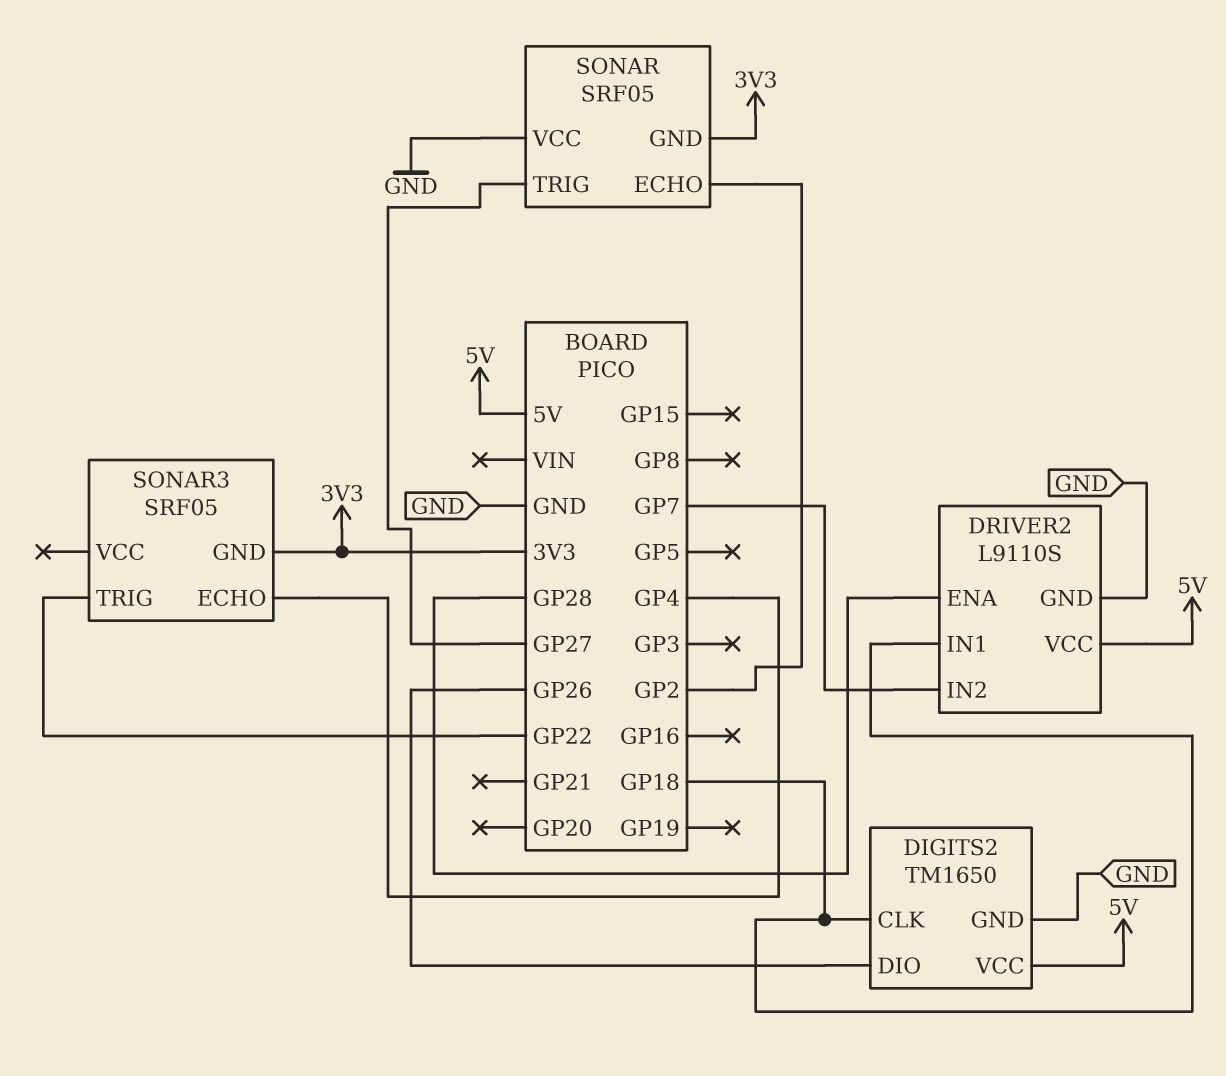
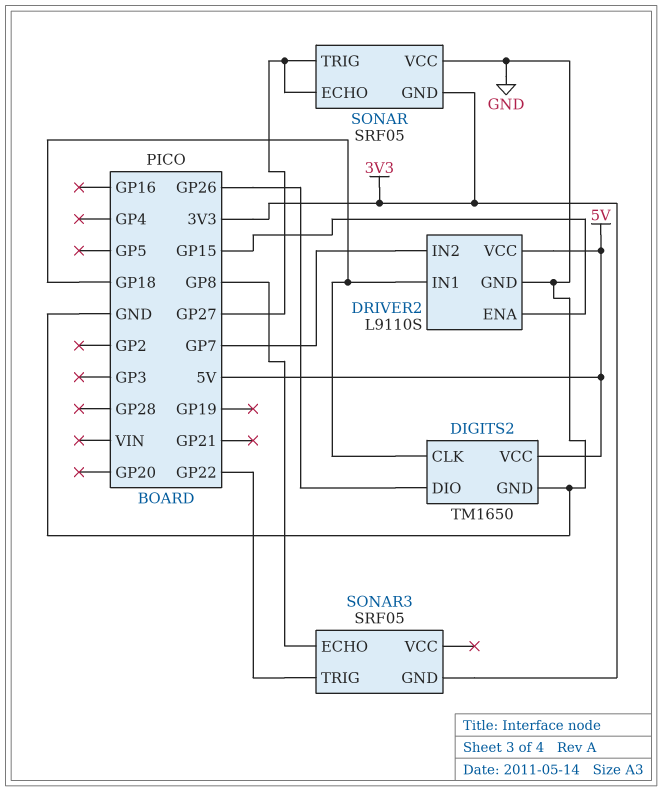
DRIVER2 pin ENA: GP28 -> GP15
SONAR pin ECHO: GP2 -> GP27
SONAR3 pin ECHO: GP4 -> GP8

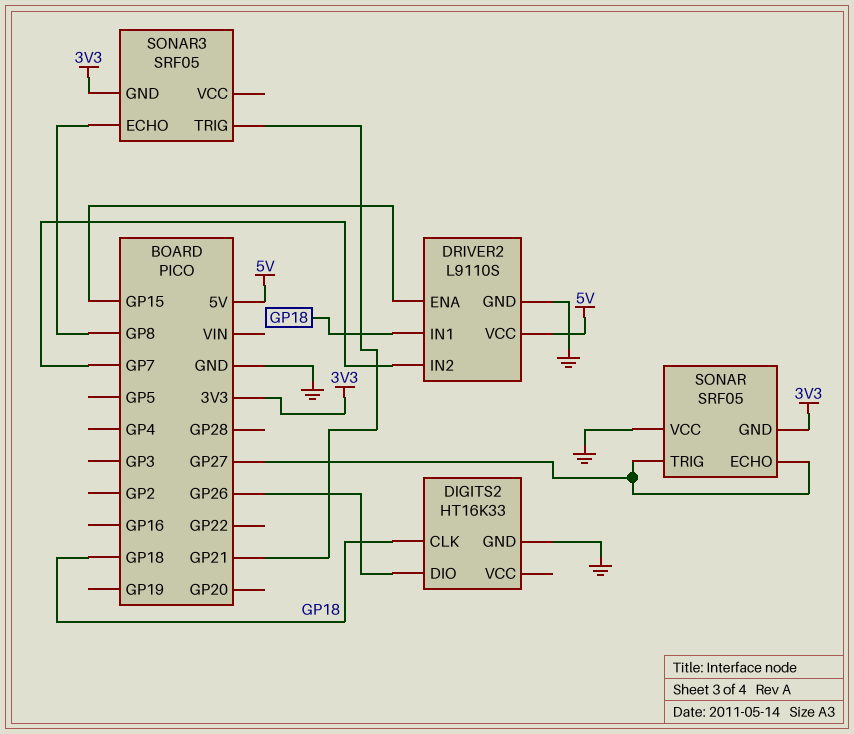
DIGITS2: TM1650 -> HT16K33
DIGITS2 pin VCC: 5V -> none
SONAR3 pin TRIG: GP22 -> GP21

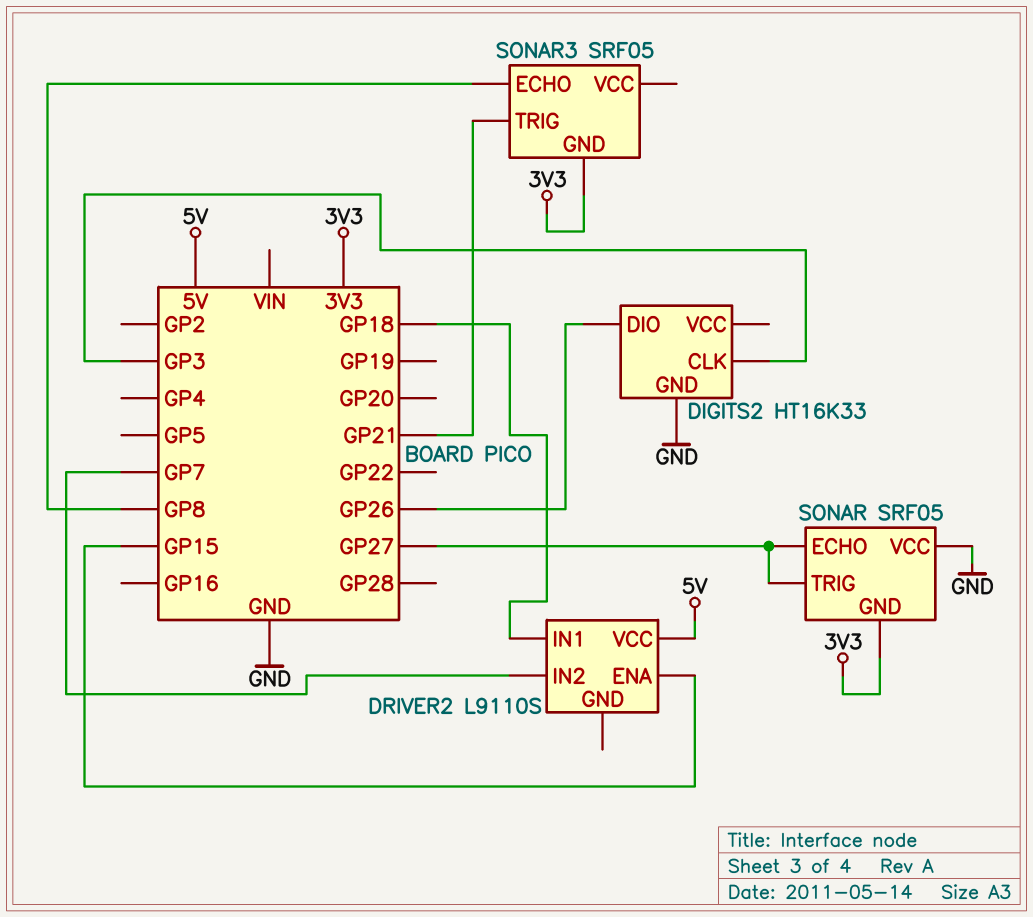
DIGITS2 pin CLK: GP18 -> GP3
DRIVER2 pin GND: GND -> none

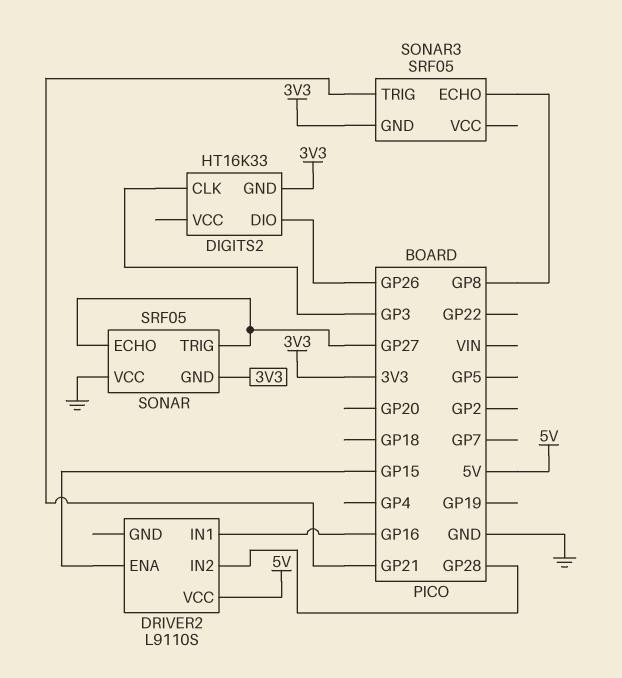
DIGITS2 pin GND: GND -> 3V3
DRIVER2 pin IN1: GP18 -> GP16
DRIVER2 pin IN2: GP7 -> GP28

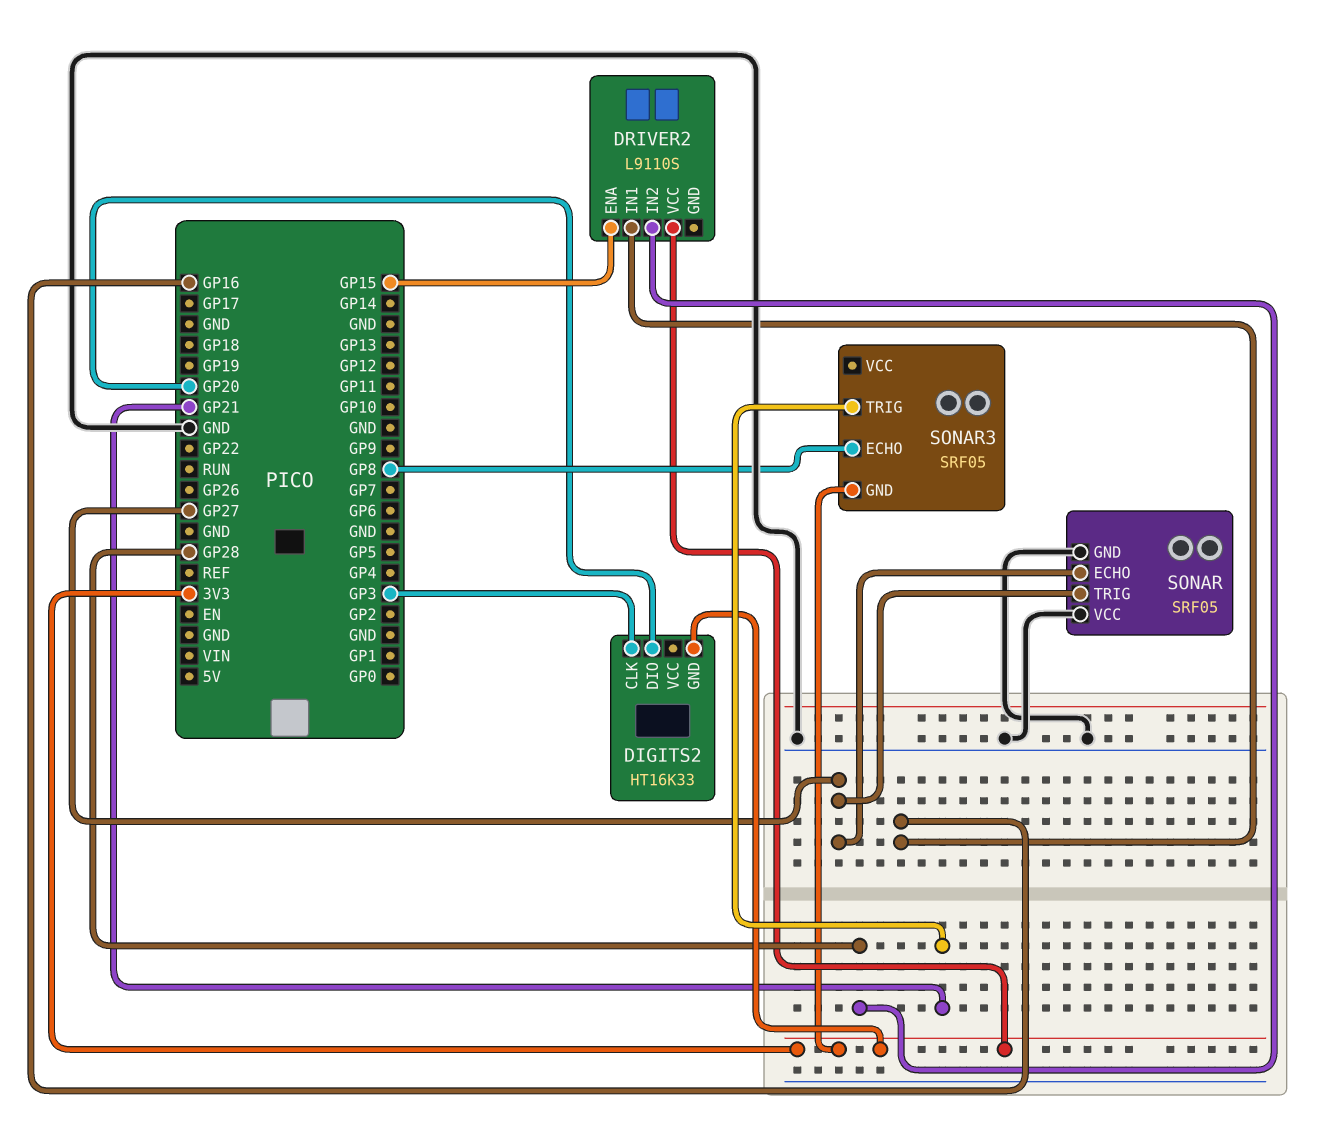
DIGITS2 pin DIO: GP26 -> GP20
DRIVER2 pin VCC: 5V -> 3V3
SONAR pin GND: 3V3 -> GND

